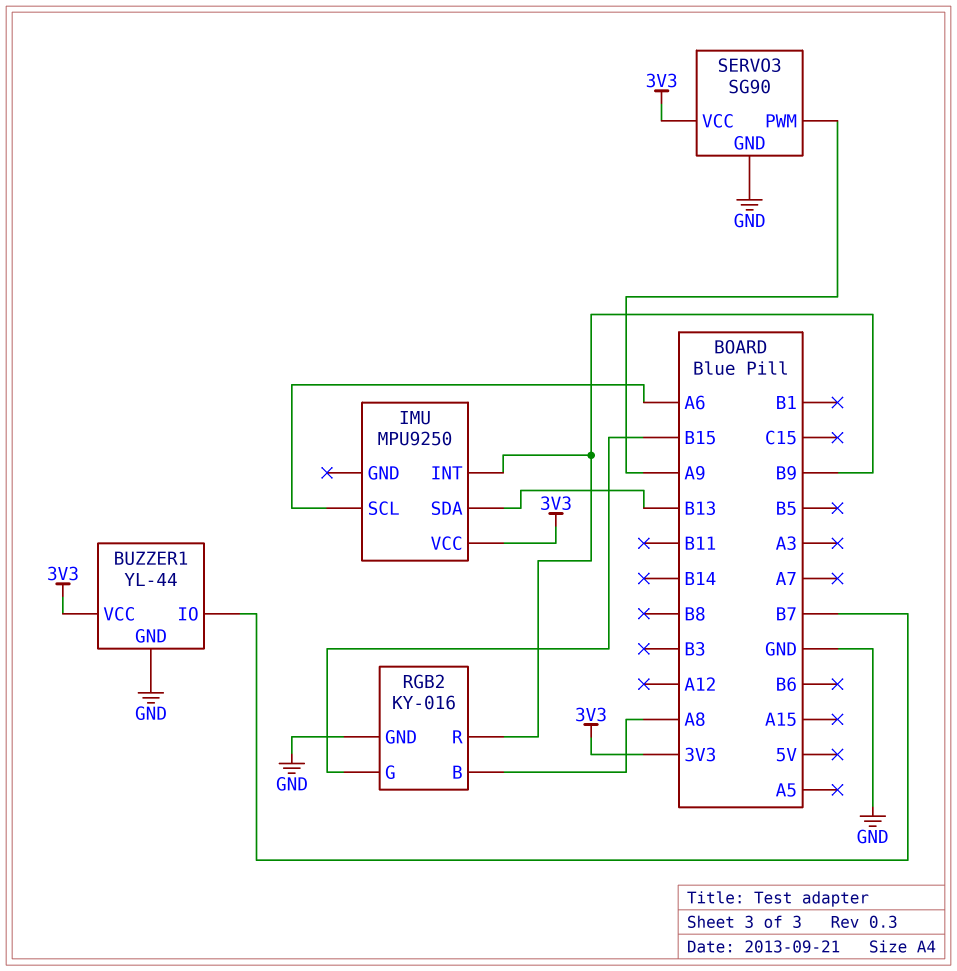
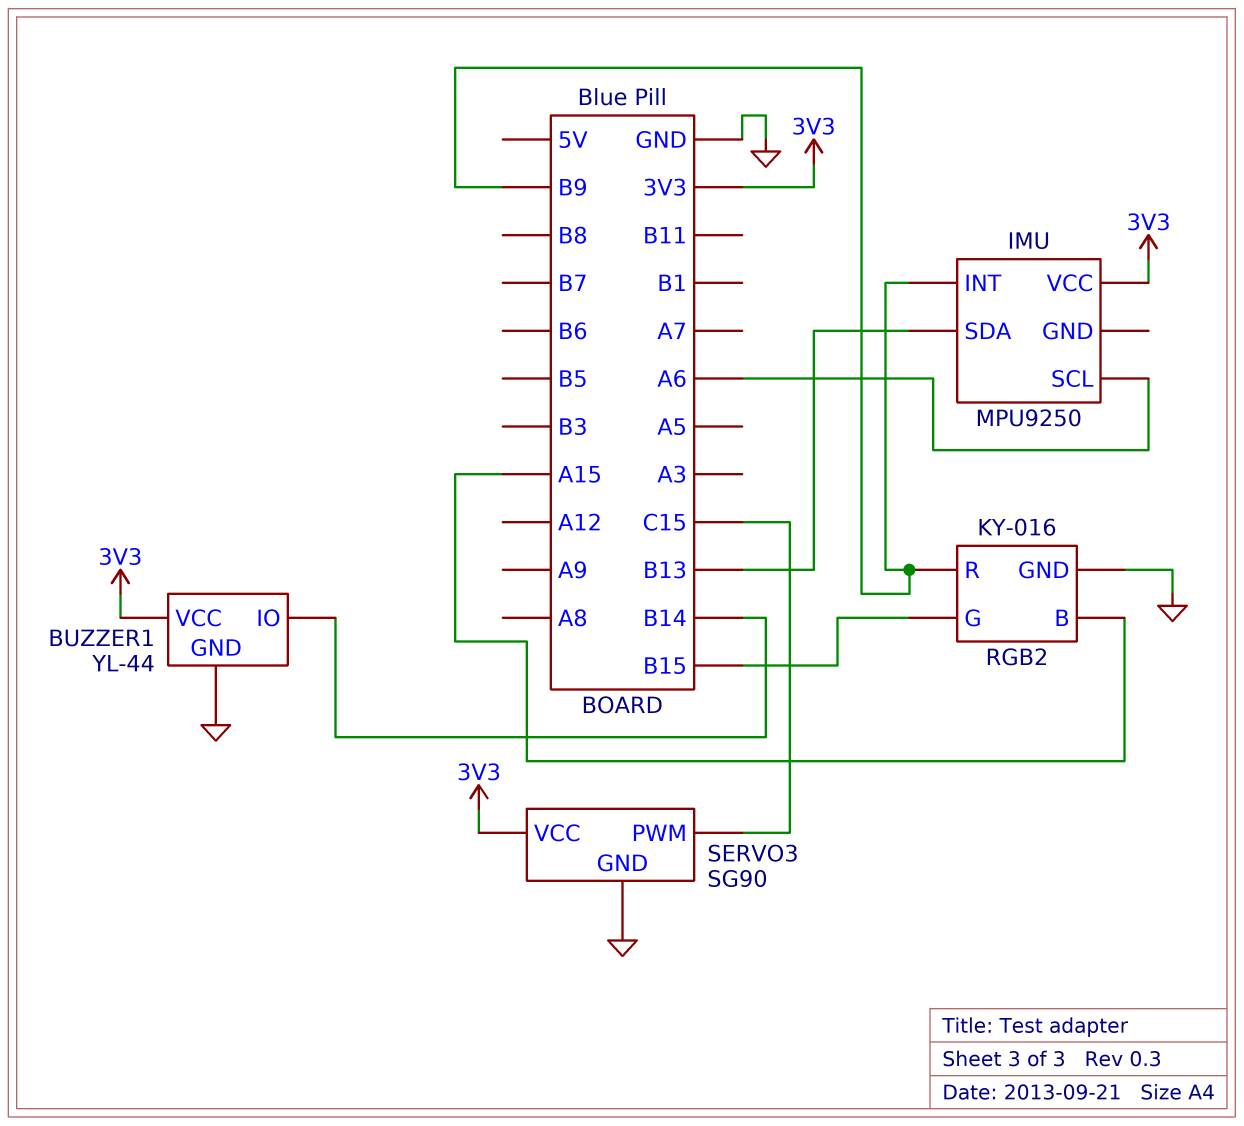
BUZZER1 pin IO: B7 -> B14
RGB2 pin B: A8 -> A15
SERVO3 pin PWM: A9 -> C15

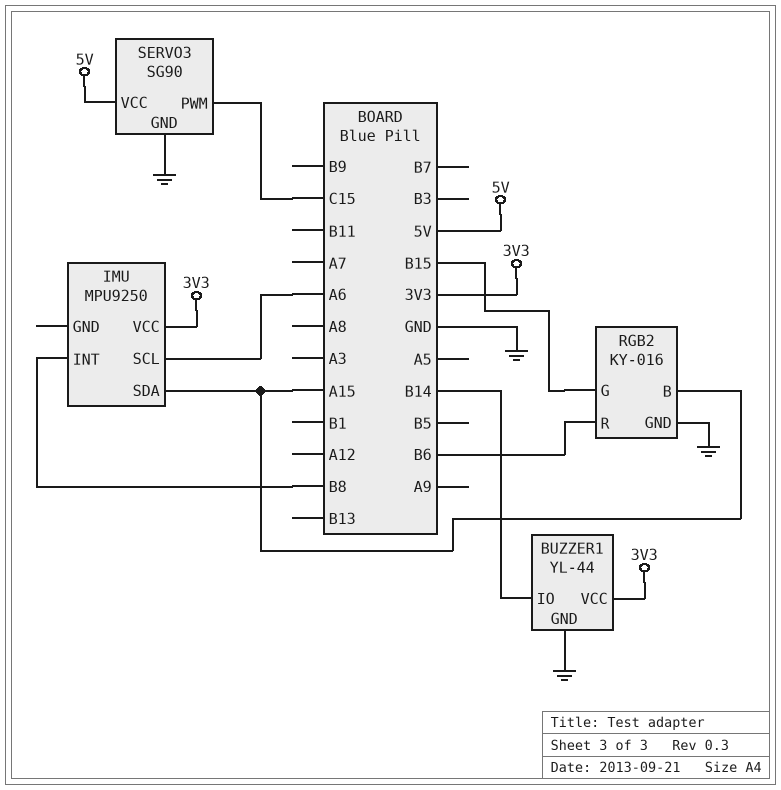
IMU pin INT: B9 -> B8
IMU pin SDA: B13 -> A15
RGB2 pin R: B9 -> B6
SERVO3 pin VCC: 3V3 -> 5V

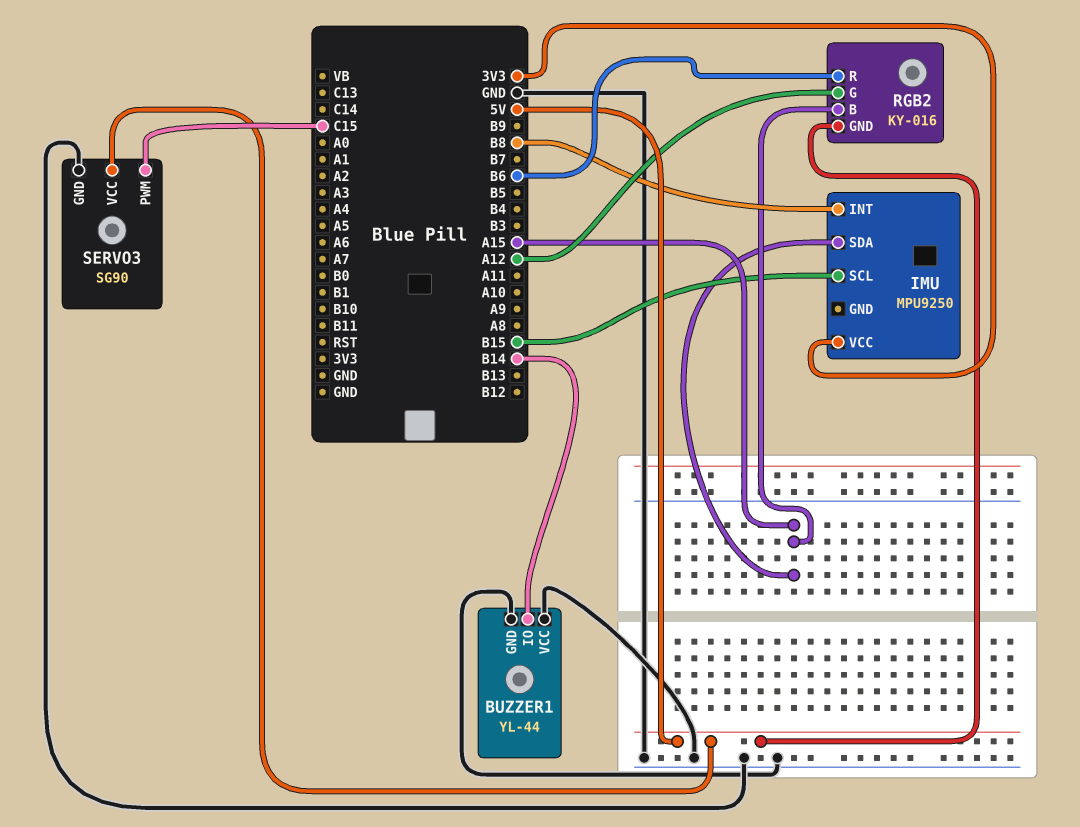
BUZZER1 pin VCC: 3V3 -> GND
IMU pin SCL: A6 -> B15
RGB2 pin G: B15 -> A12
RGB2 pin GND: GND -> 5V

